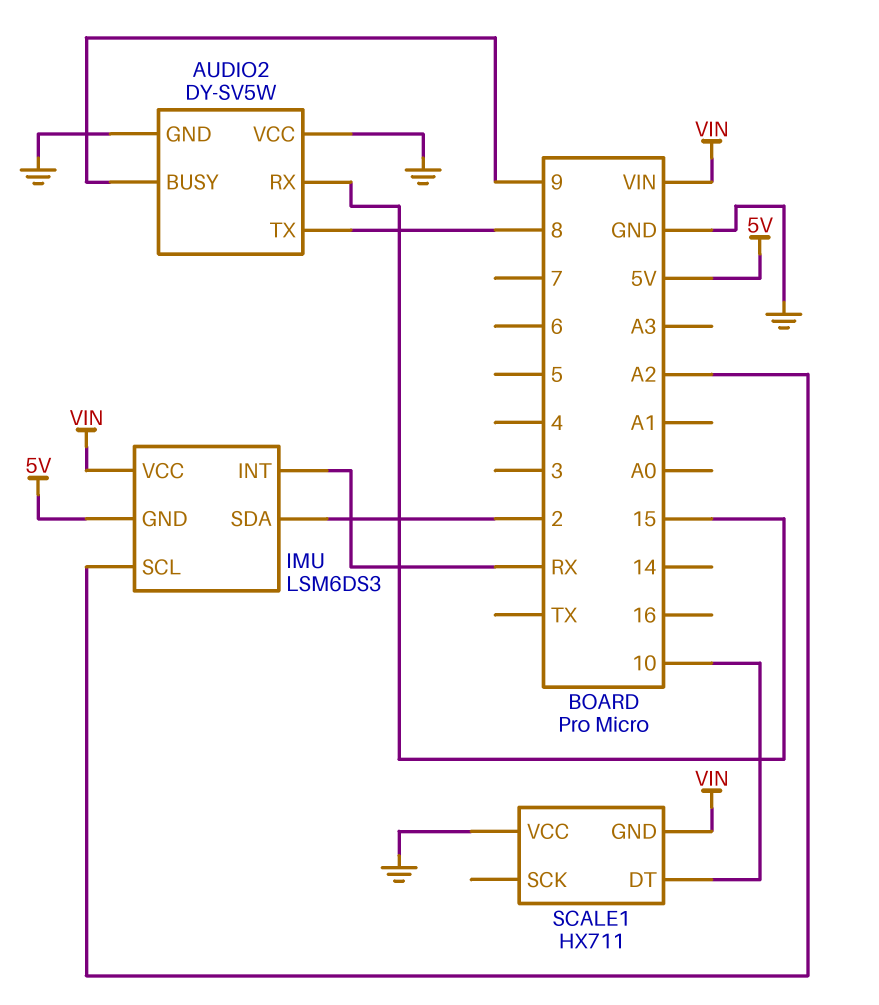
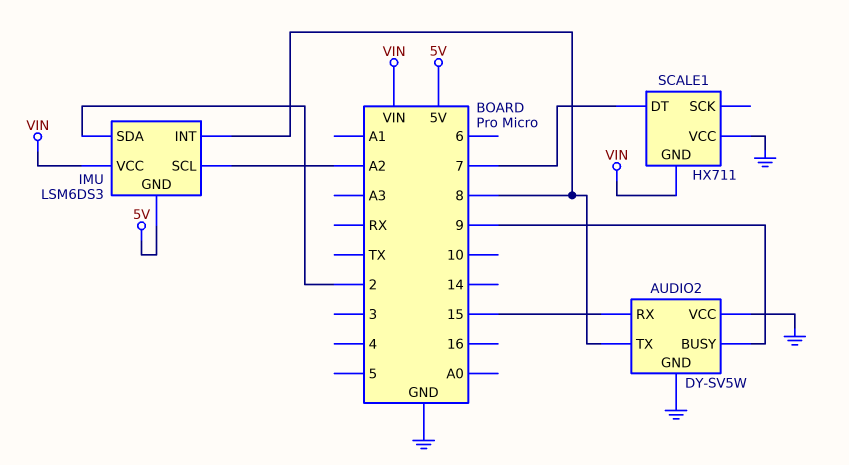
IMU pin INT: RX -> 8
SCALE1 pin DT: 10 -> 7

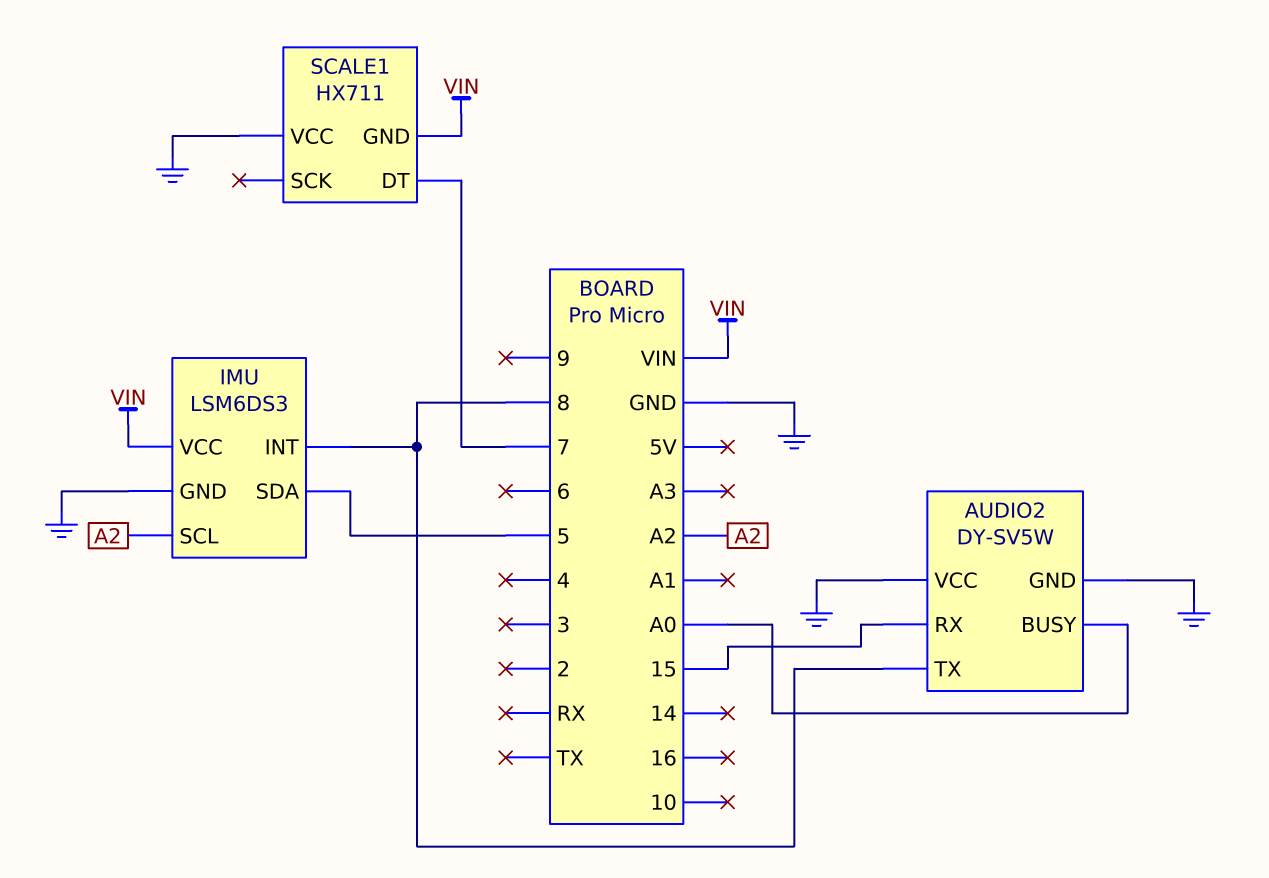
AUDIO2 pin BUSY: 9 -> A0
IMU pin GND: 5V -> GND
IMU pin SDA: 2 -> 5

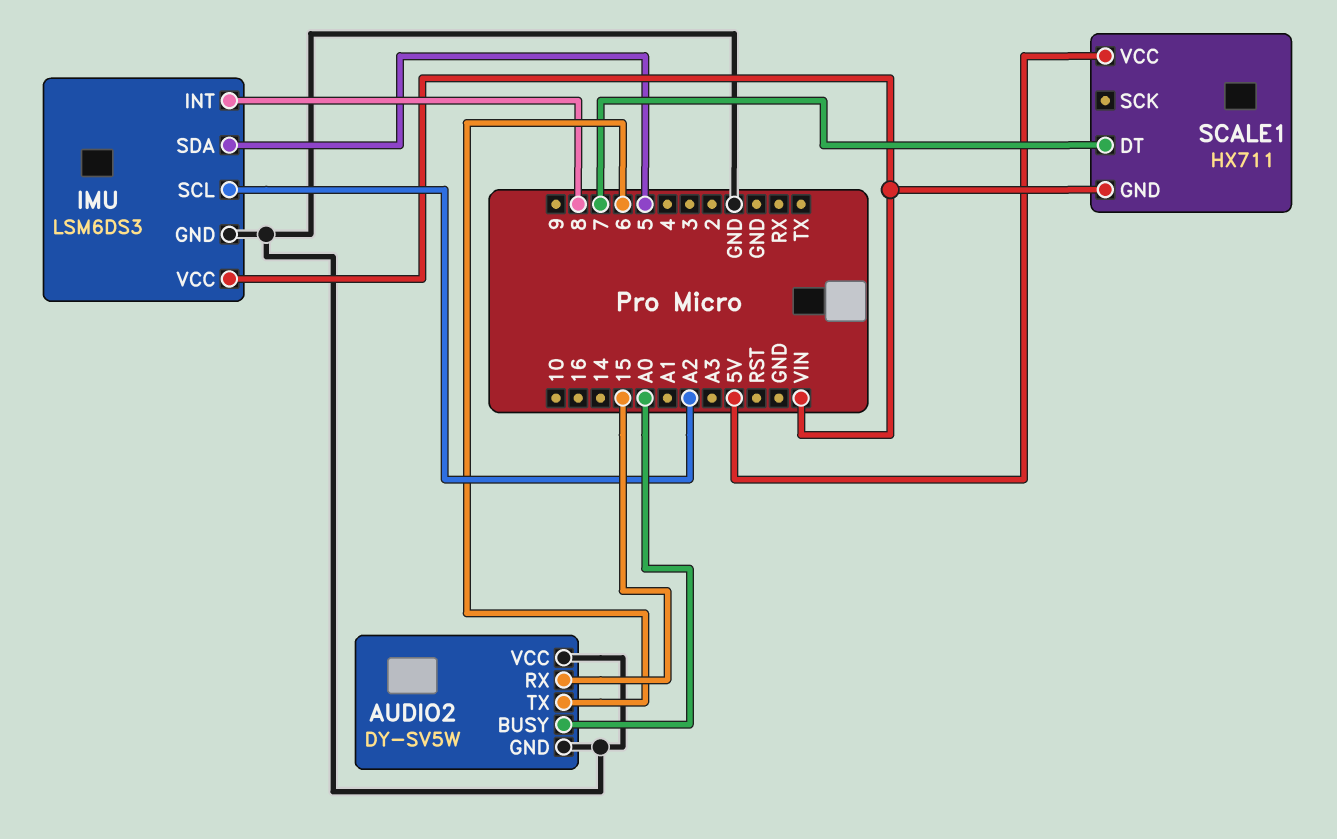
AUDIO2 pin TX: 8 -> 6
SCALE1 pin VCC: GND -> 5V

